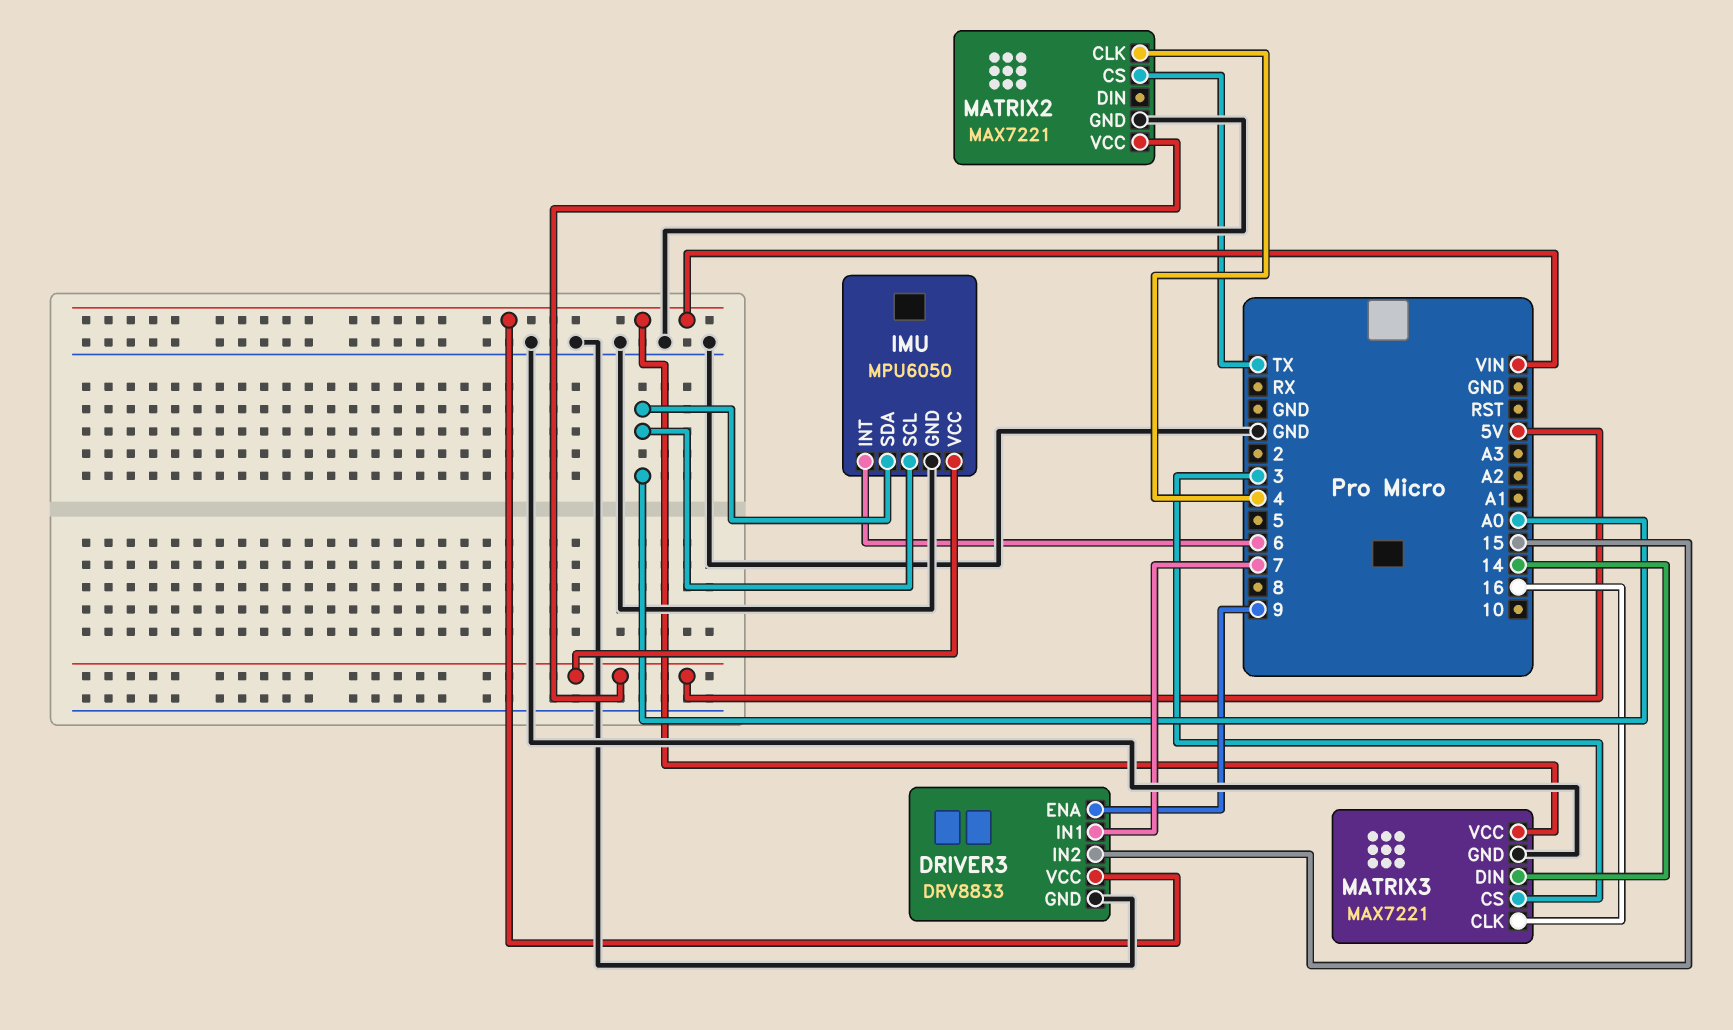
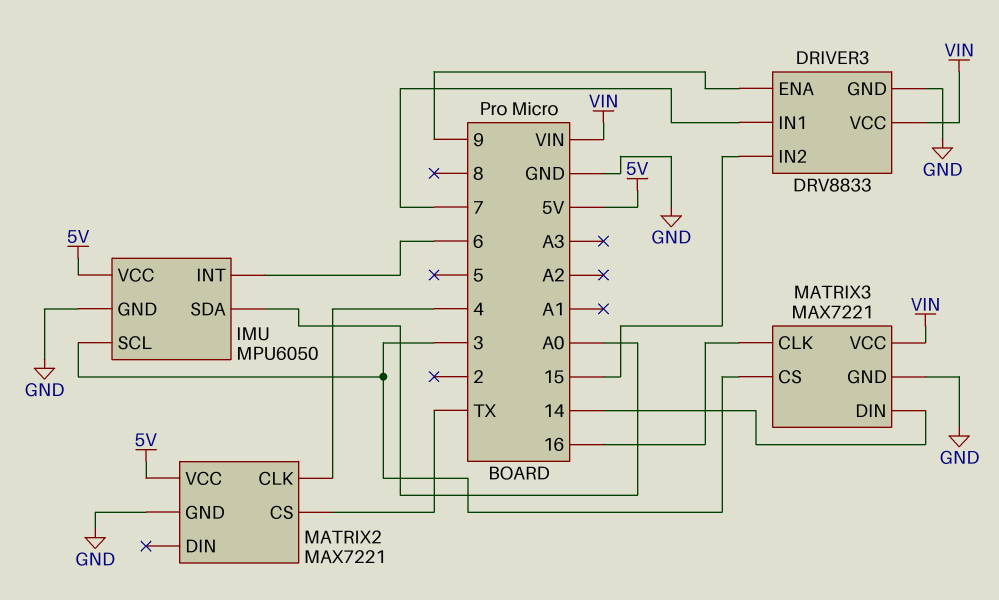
IMU pin SCL: A0 -> 3

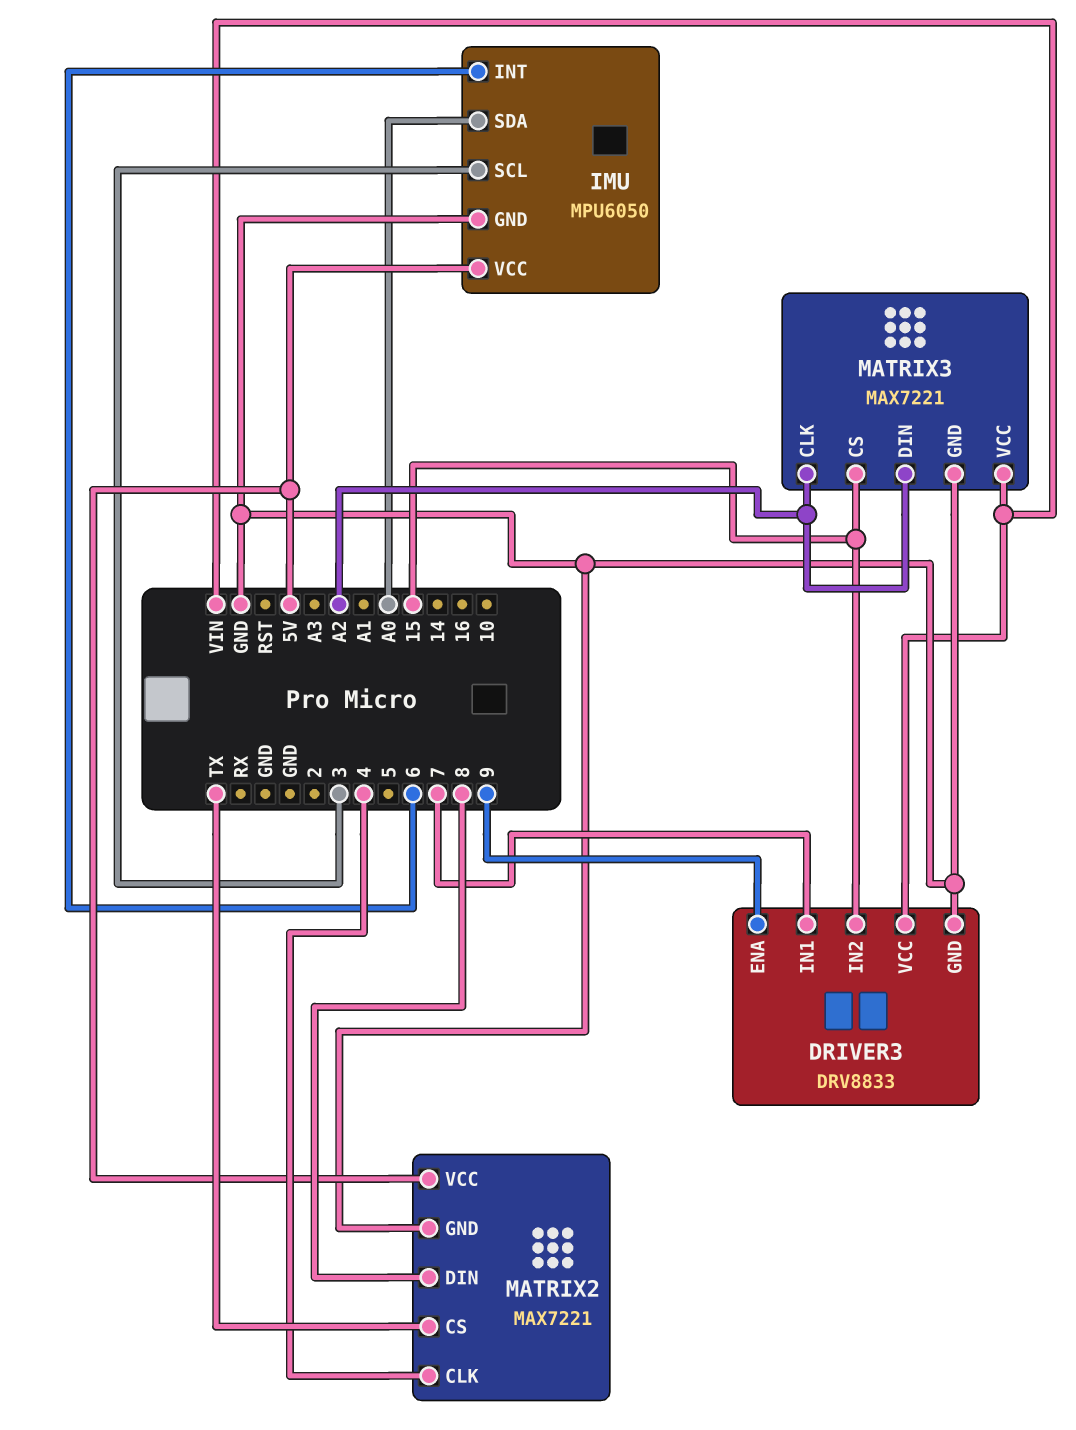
MATRIX2 pin DIN: none -> 8
MATRIX3 pin CLK: 16 -> A2
MATRIX3 pin CS: 3 -> 15
MATRIX3 pin DIN: 14 -> A2

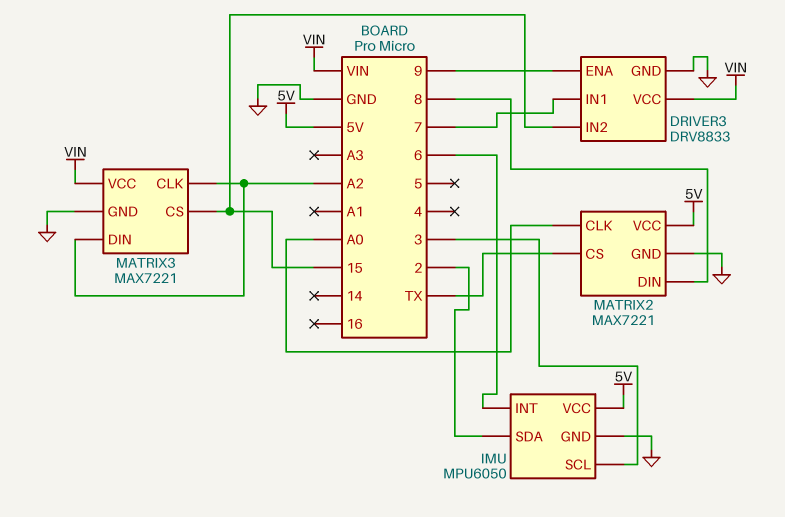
IMU pin SDA: A0 -> 2
MATRIX2 pin CLK: 4 -> A0

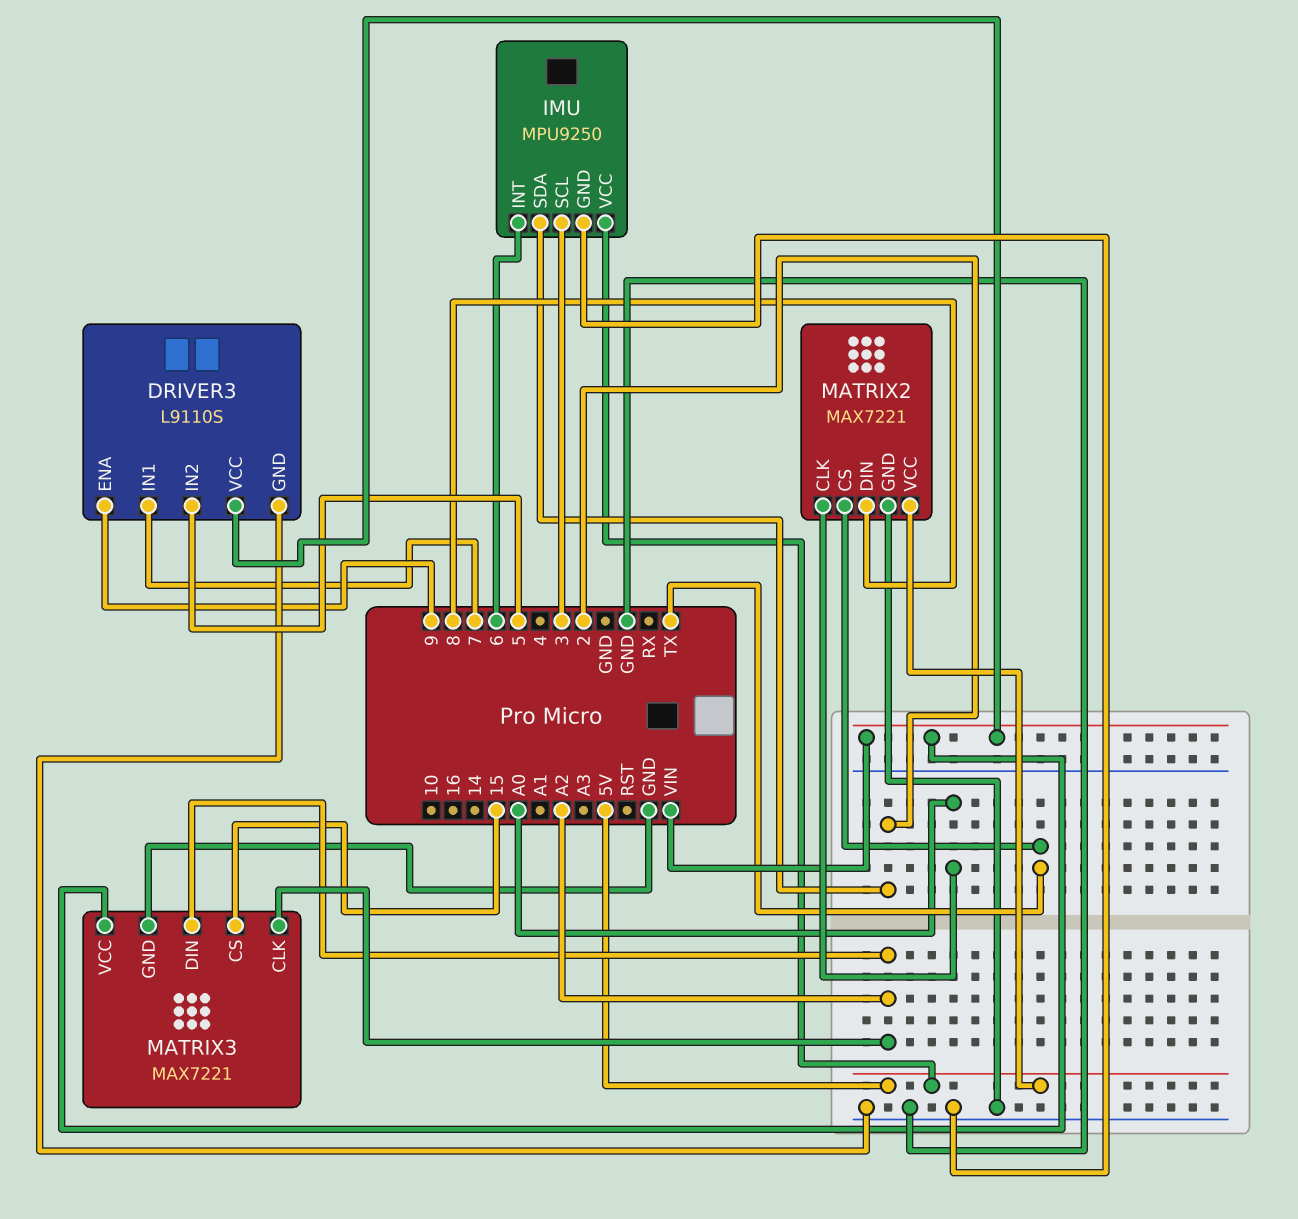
DRIVER3: DRV8833 -> L9110S
DRIVER3 pin IN2: 15 -> 5
IMU: MPU6050 -> MPU9250

